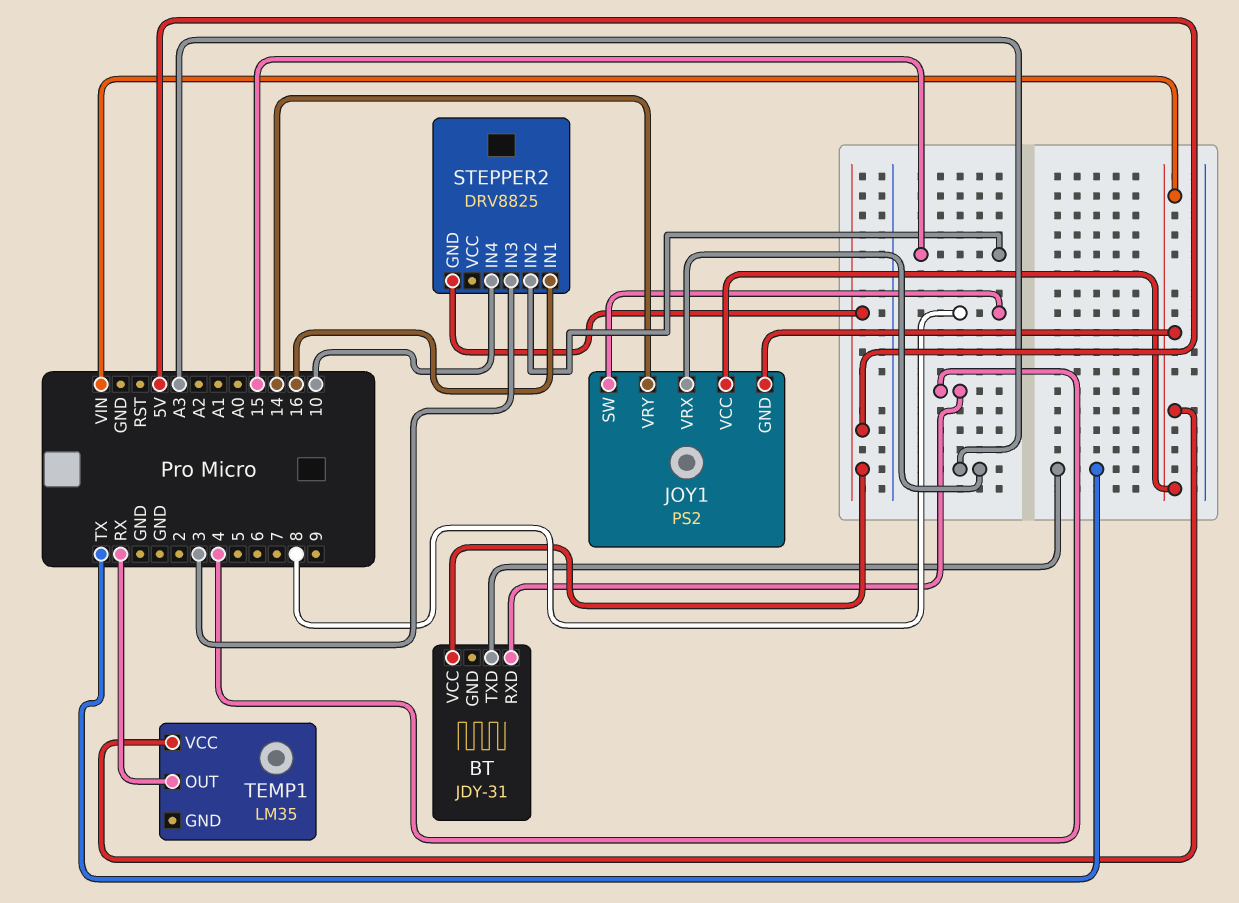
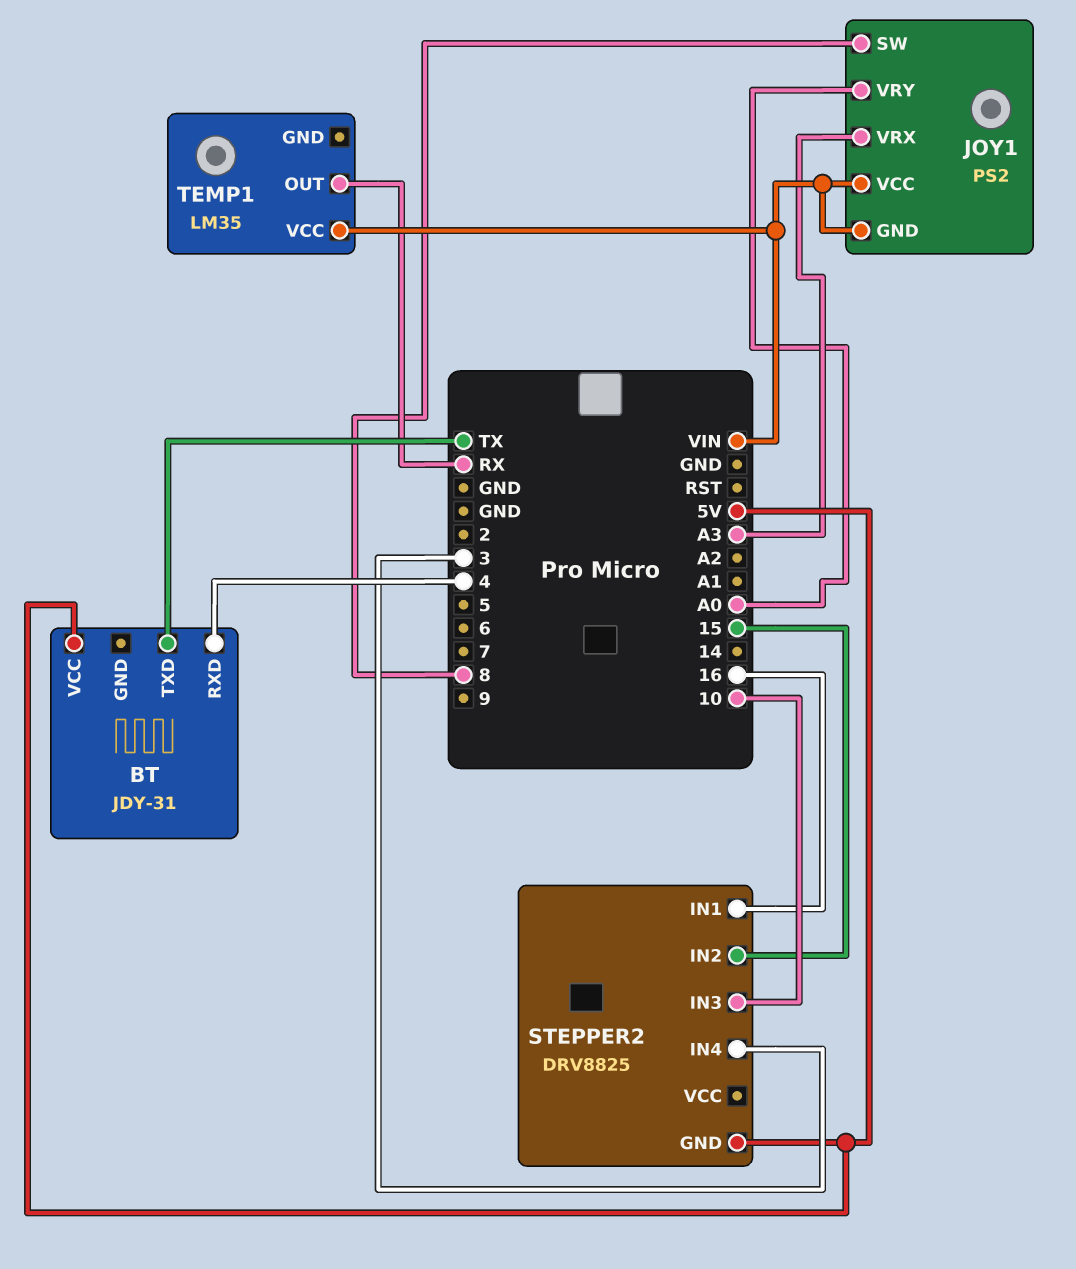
JOY1 pin VRY: 14 -> A0
STEPPER2 pin IN3: 3 -> 10
STEPPER2 pin IN4: 10 -> 3

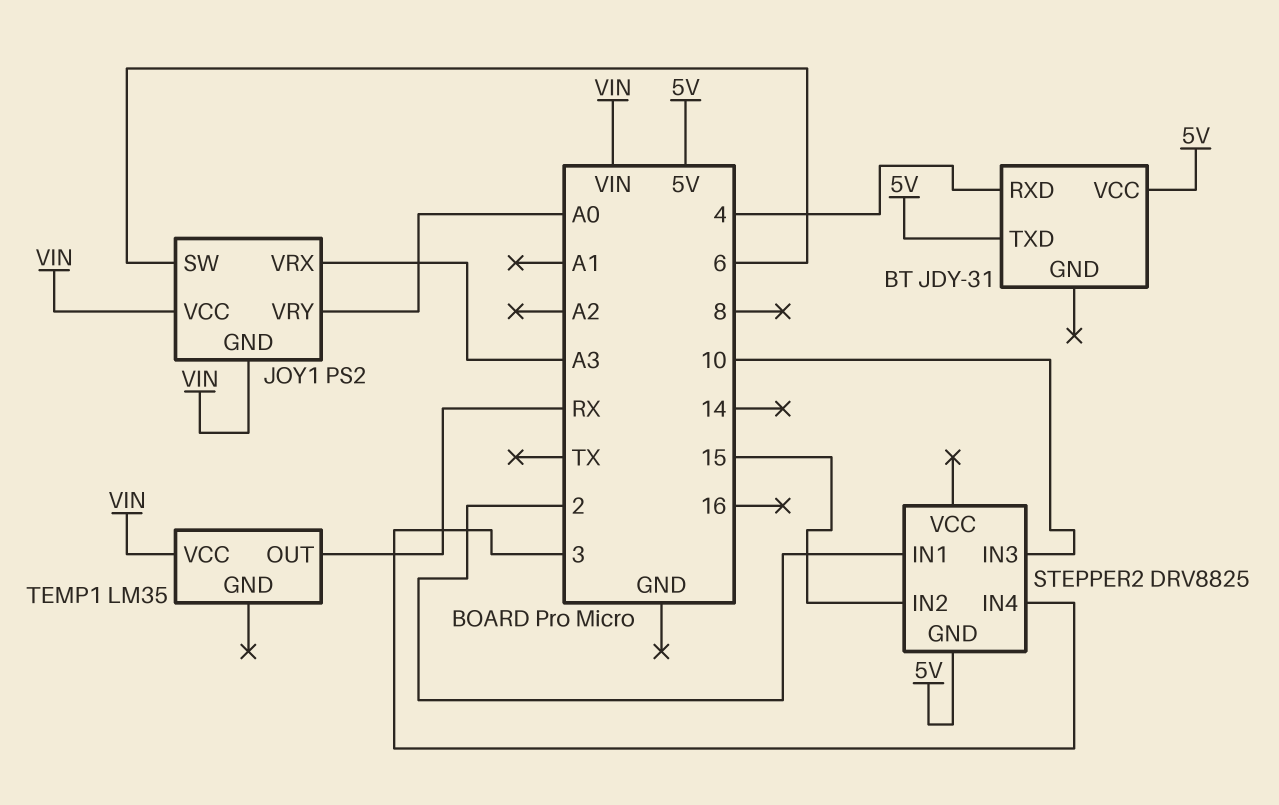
BT pin TXD: TX -> 5V
JOY1 pin SW: 8 -> 6
STEPPER2 pin IN1: 16 -> 2

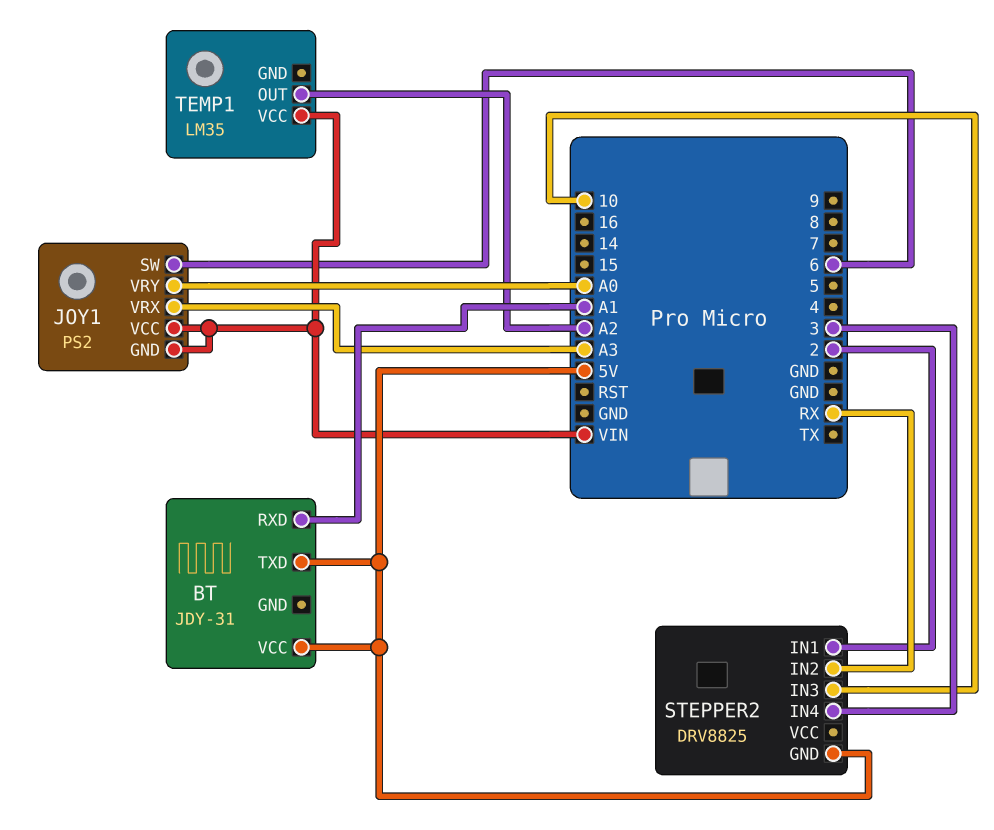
BT pin RXD: 4 -> A1
STEPPER2 pin IN2: 15 -> RX
TEMP1 pin OUT: RX -> A2

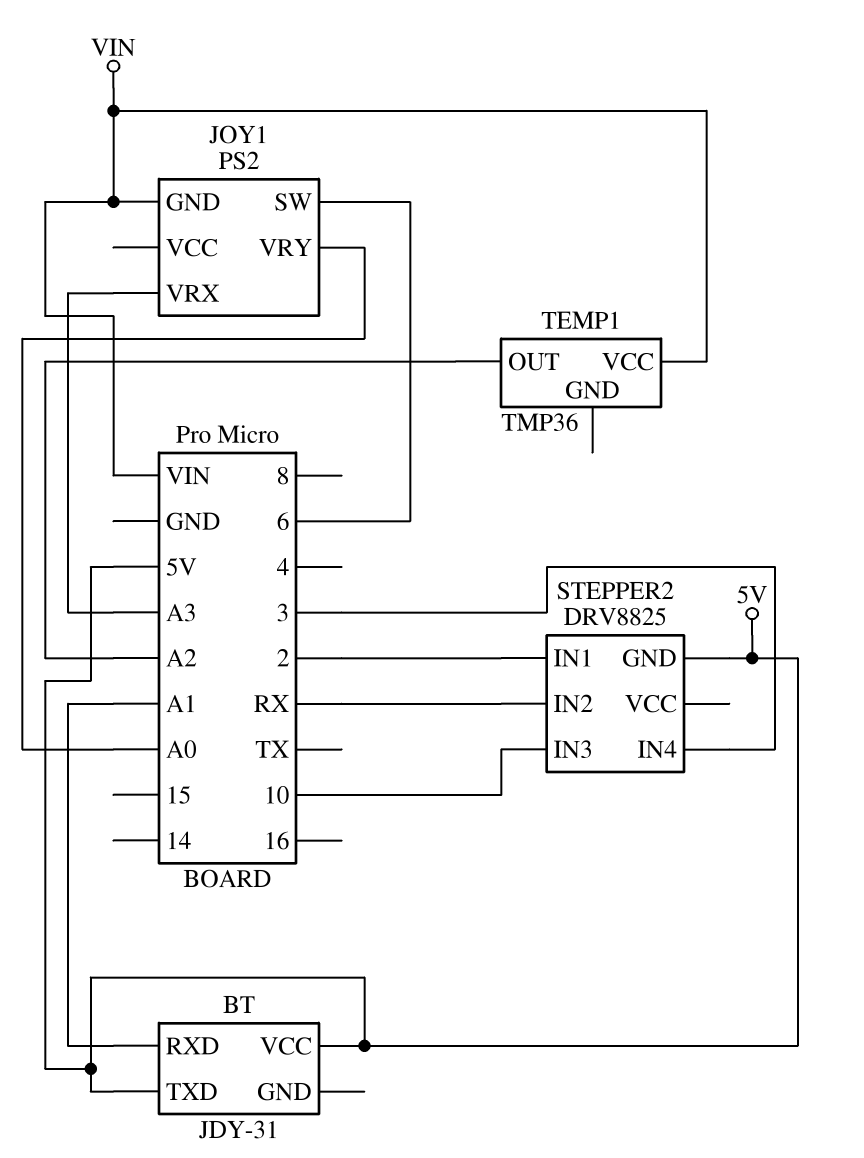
JOY1 pin VCC: VIN -> none
TEMP1: LM35 -> TMP36

